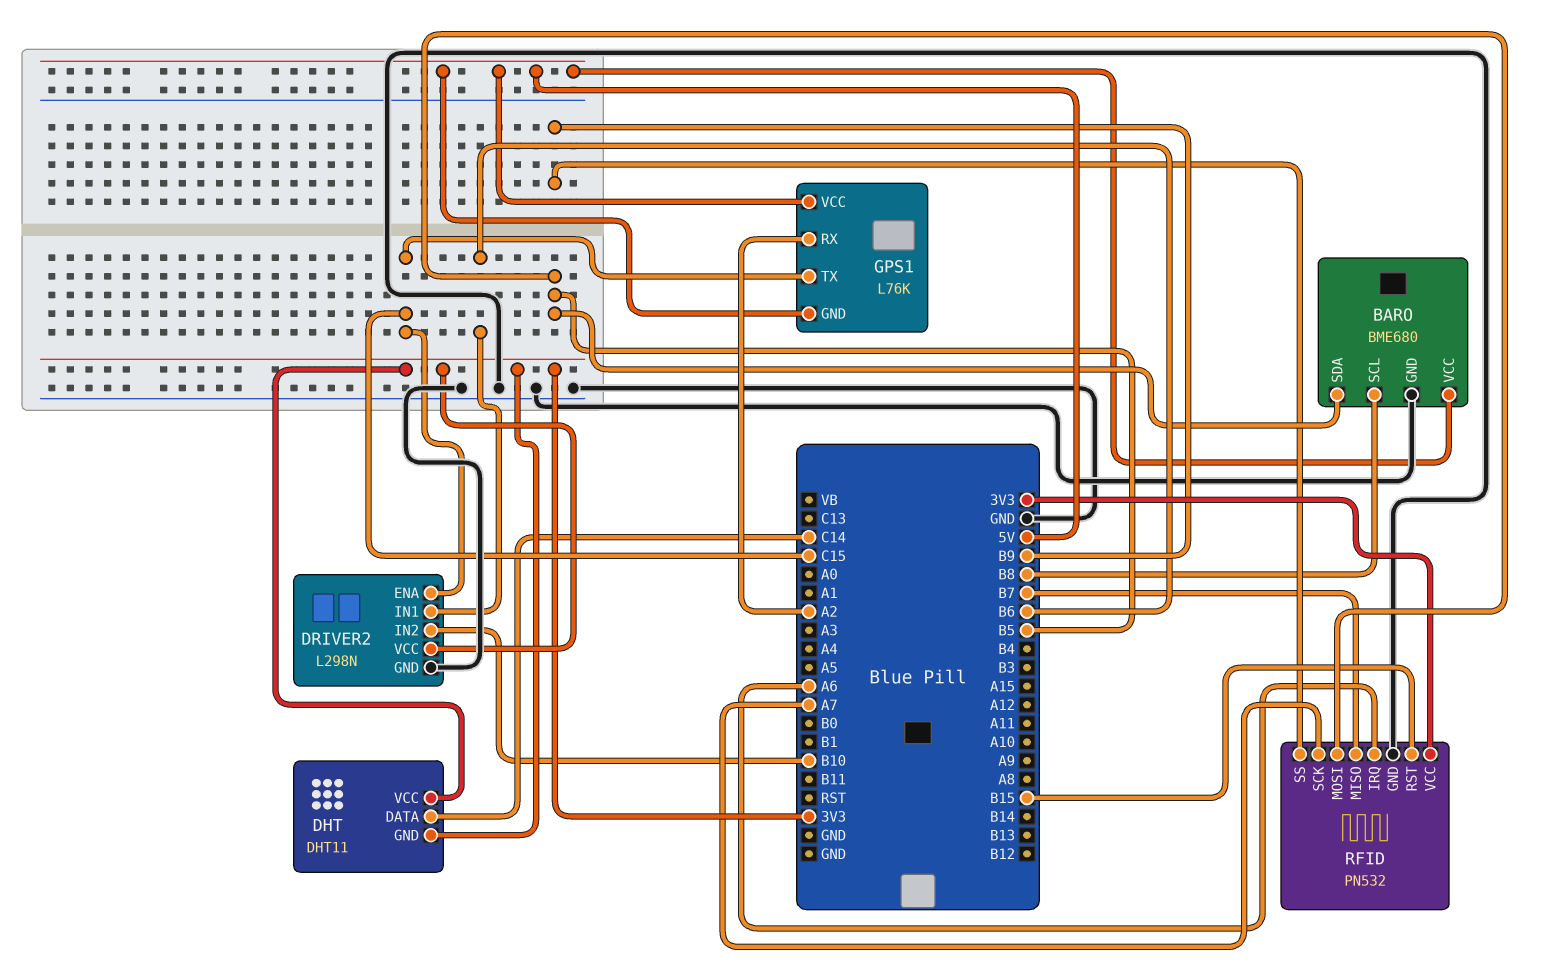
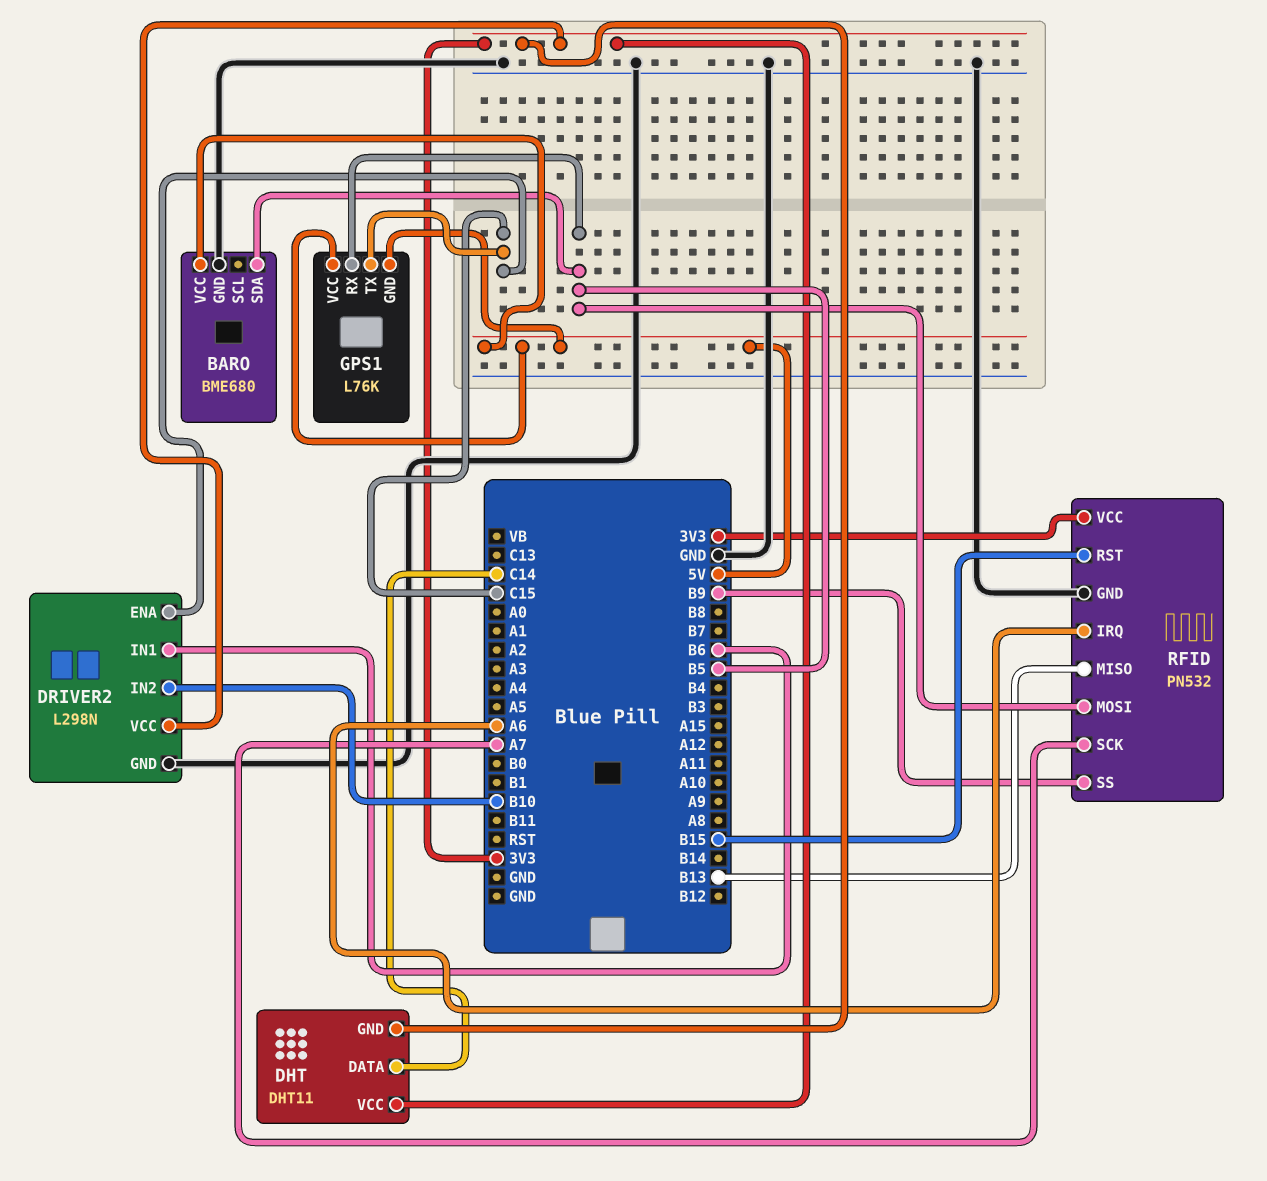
BARO pin SCL: B8 -> none
GPS1 pin RX: A2 -> B5
RFID pin MISO: B7 -> B13

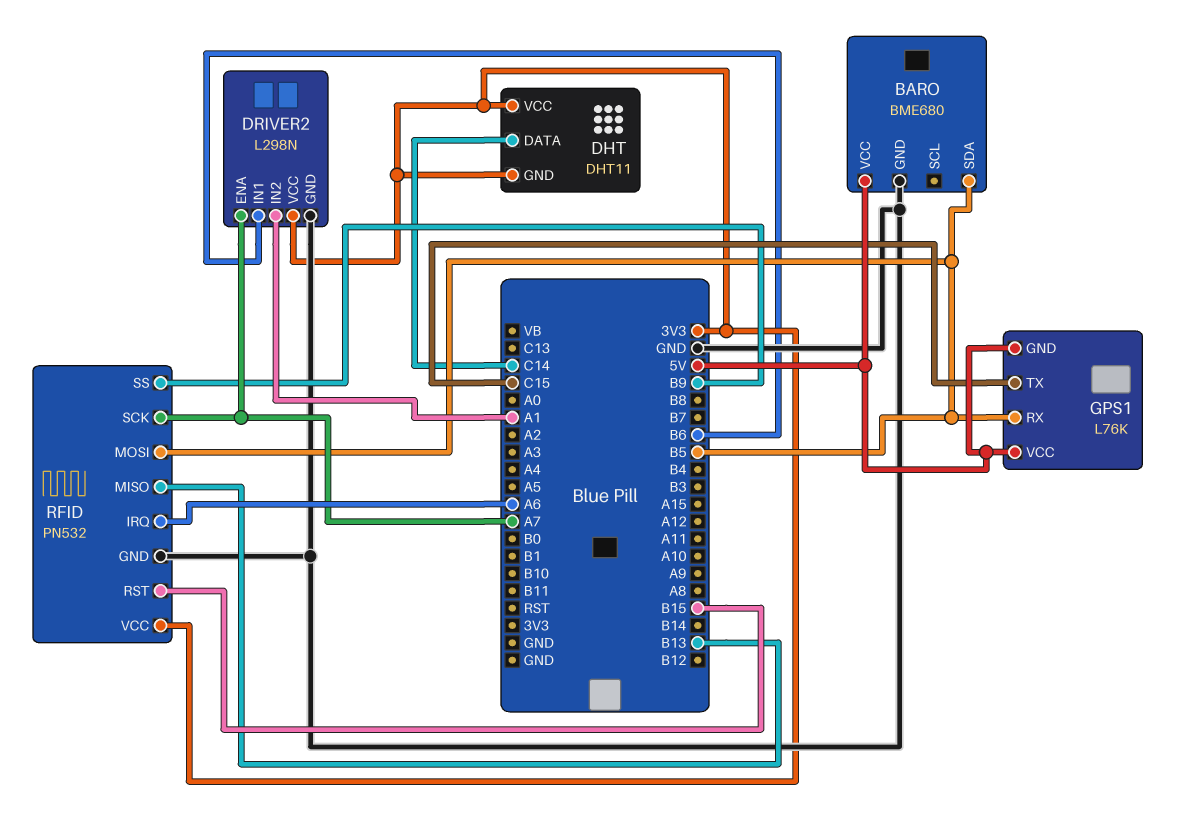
DRIVER2 pin ENA: C15 -> A7
DRIVER2 pin IN2: B10 -> A1

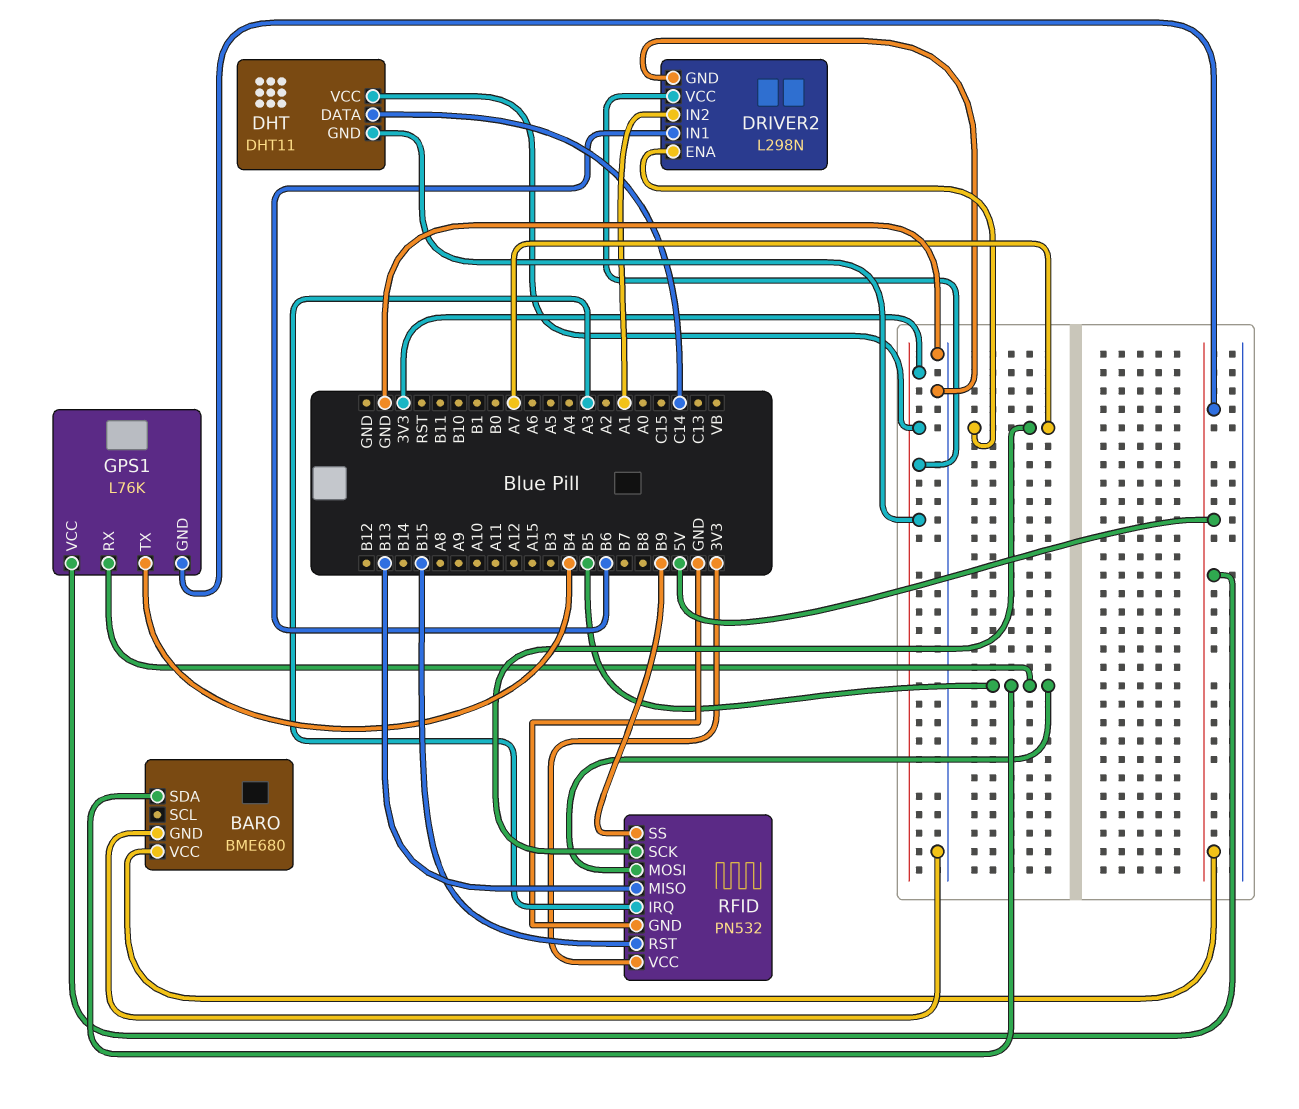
GPS1 pin TX: C15 -> B4
RFID pin IRQ: A6 -> A3

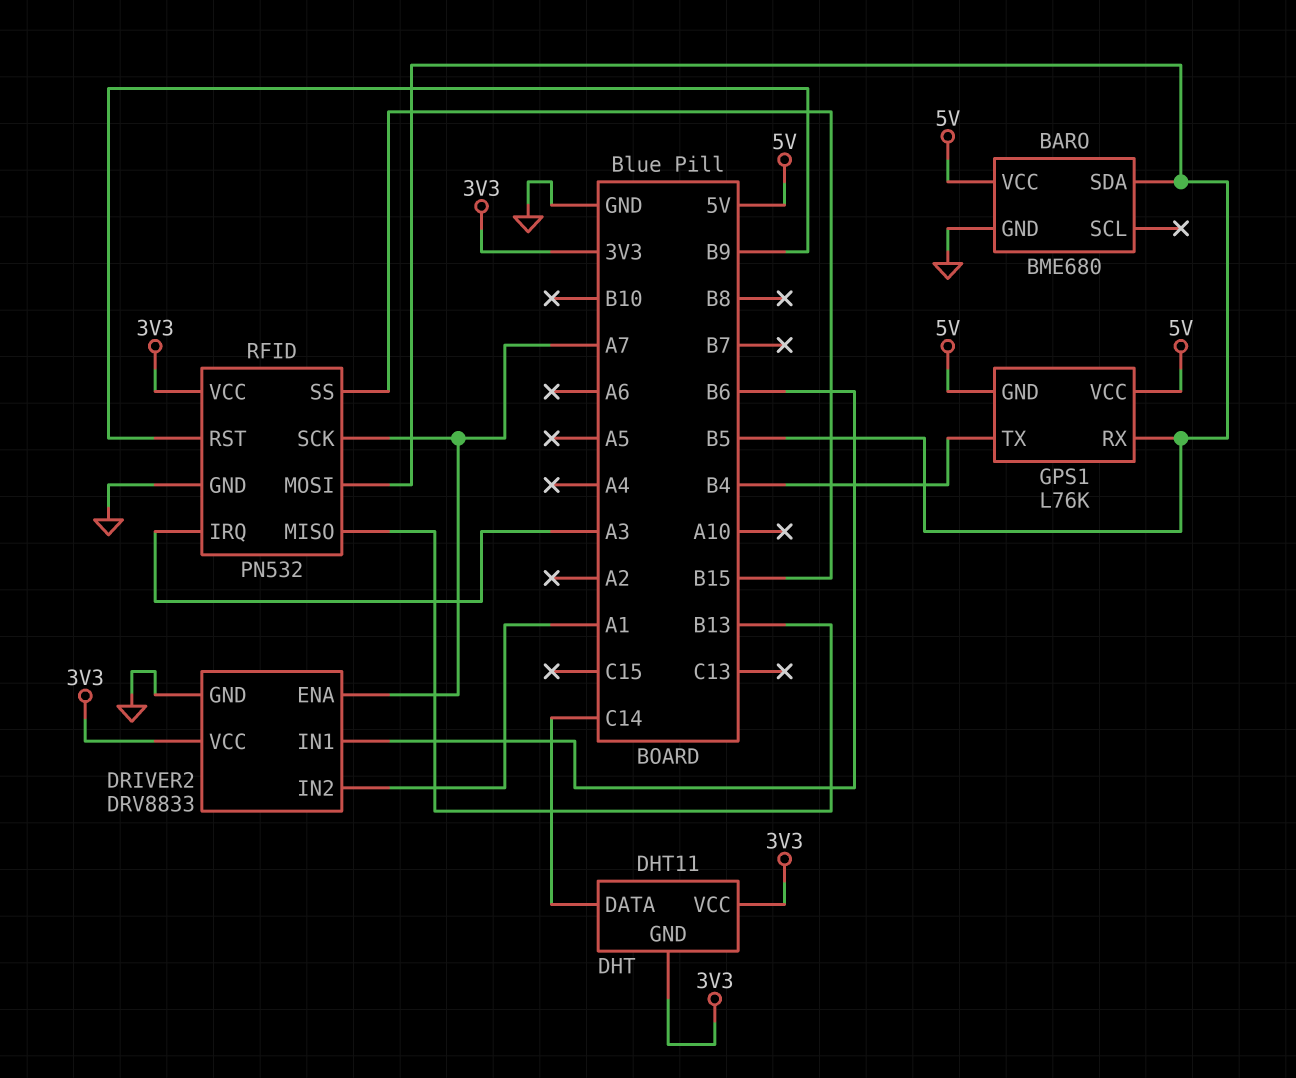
DRIVER2: L298N -> DRV8833
RFID pin RST: B15 -> B9
RFID pin SS: B9 -> B15

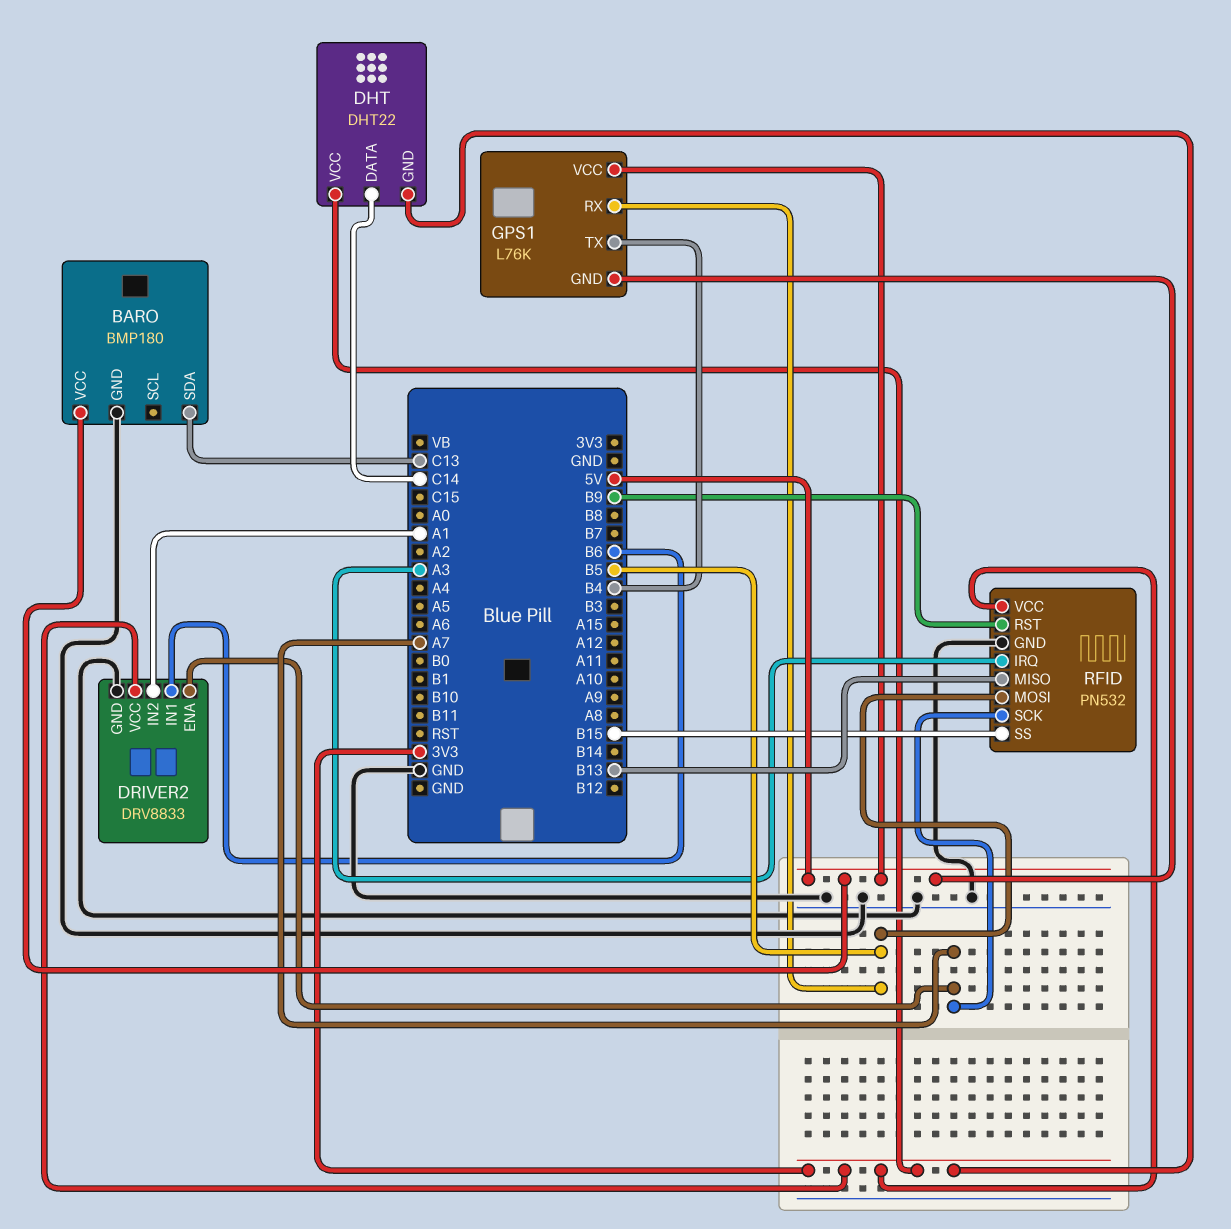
BARO: BME680 -> BMP180
BARO pin SDA: B5 -> C13
DHT: DHT11 -> DHT22

